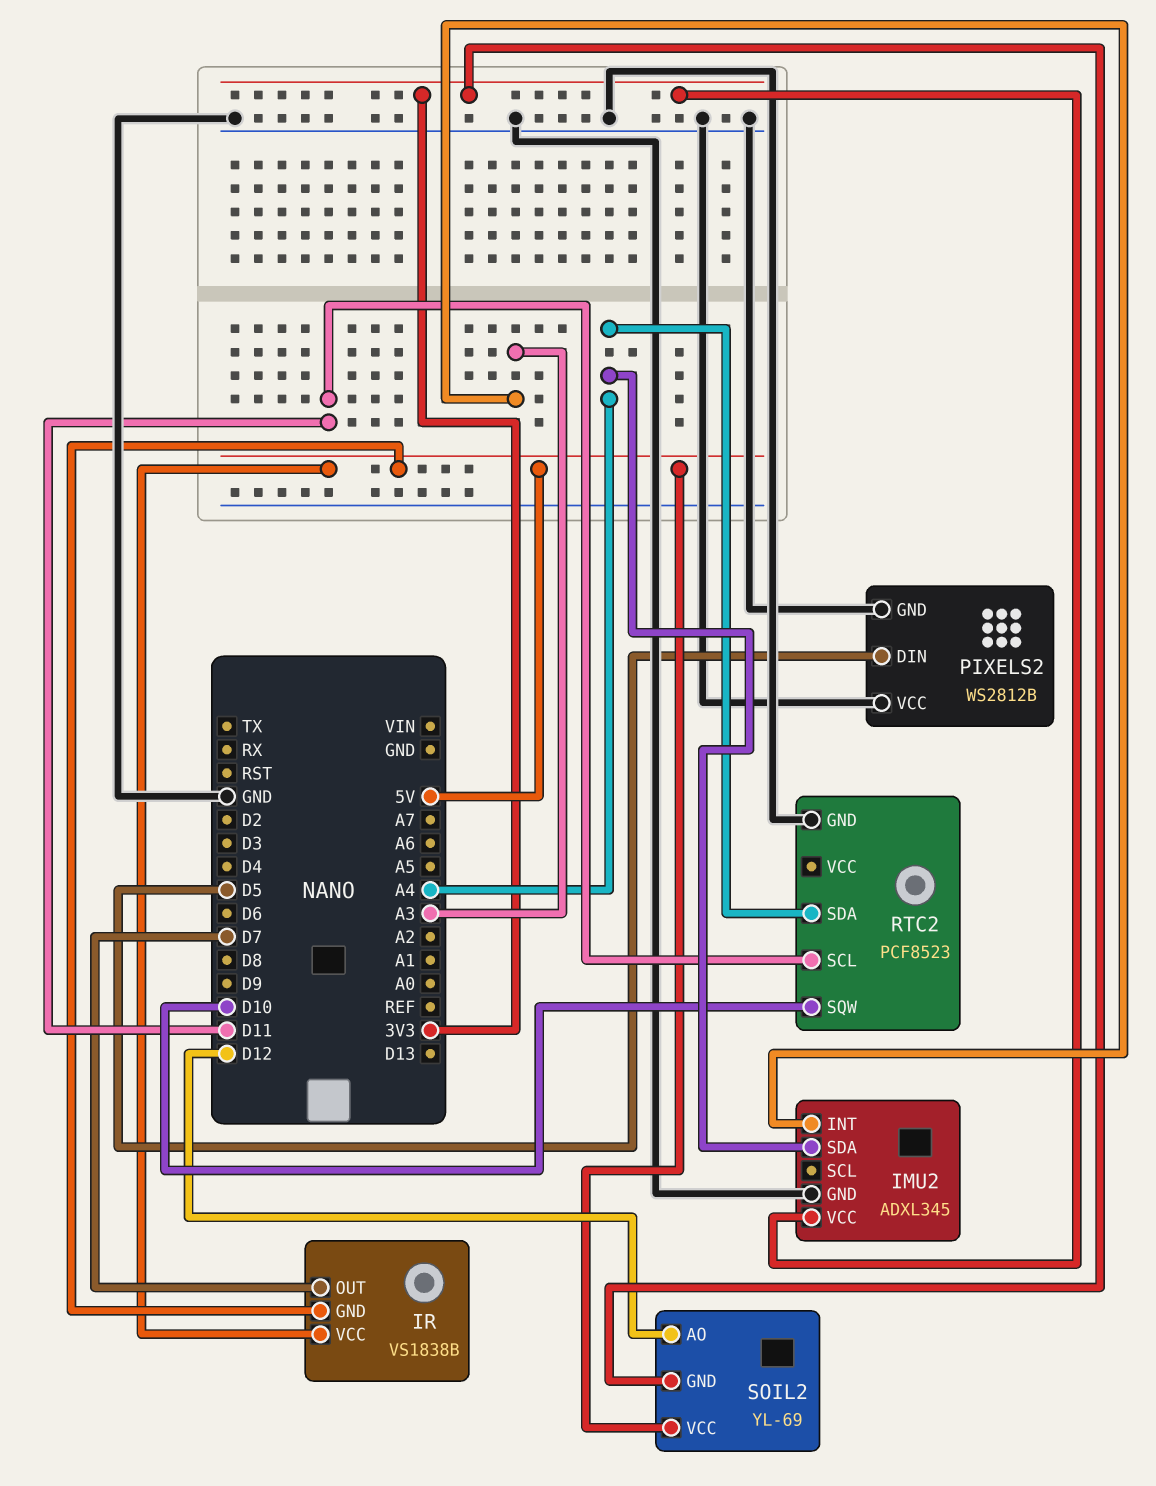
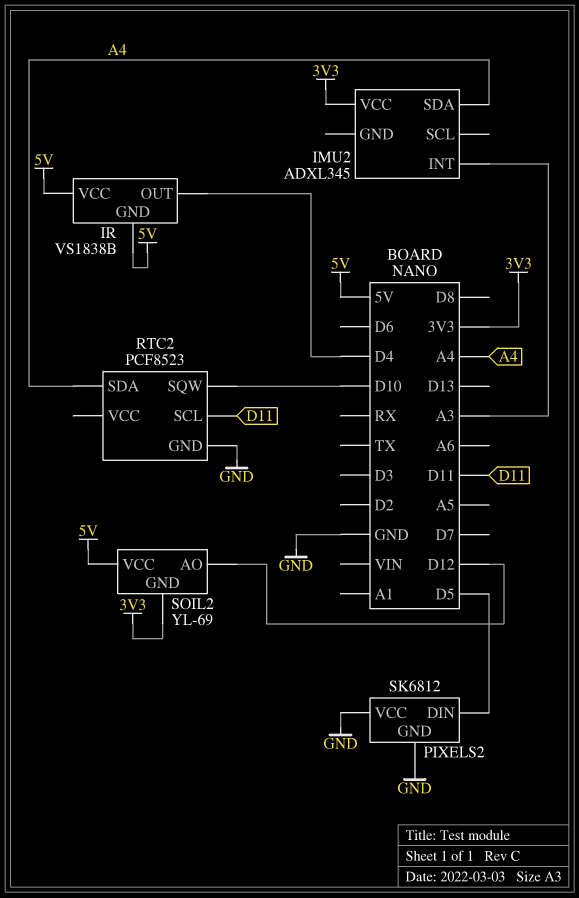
IMU2 pin GND: GND -> none
IR pin OUT: D7 -> D4
PIXELS2: WS2812B -> SK6812

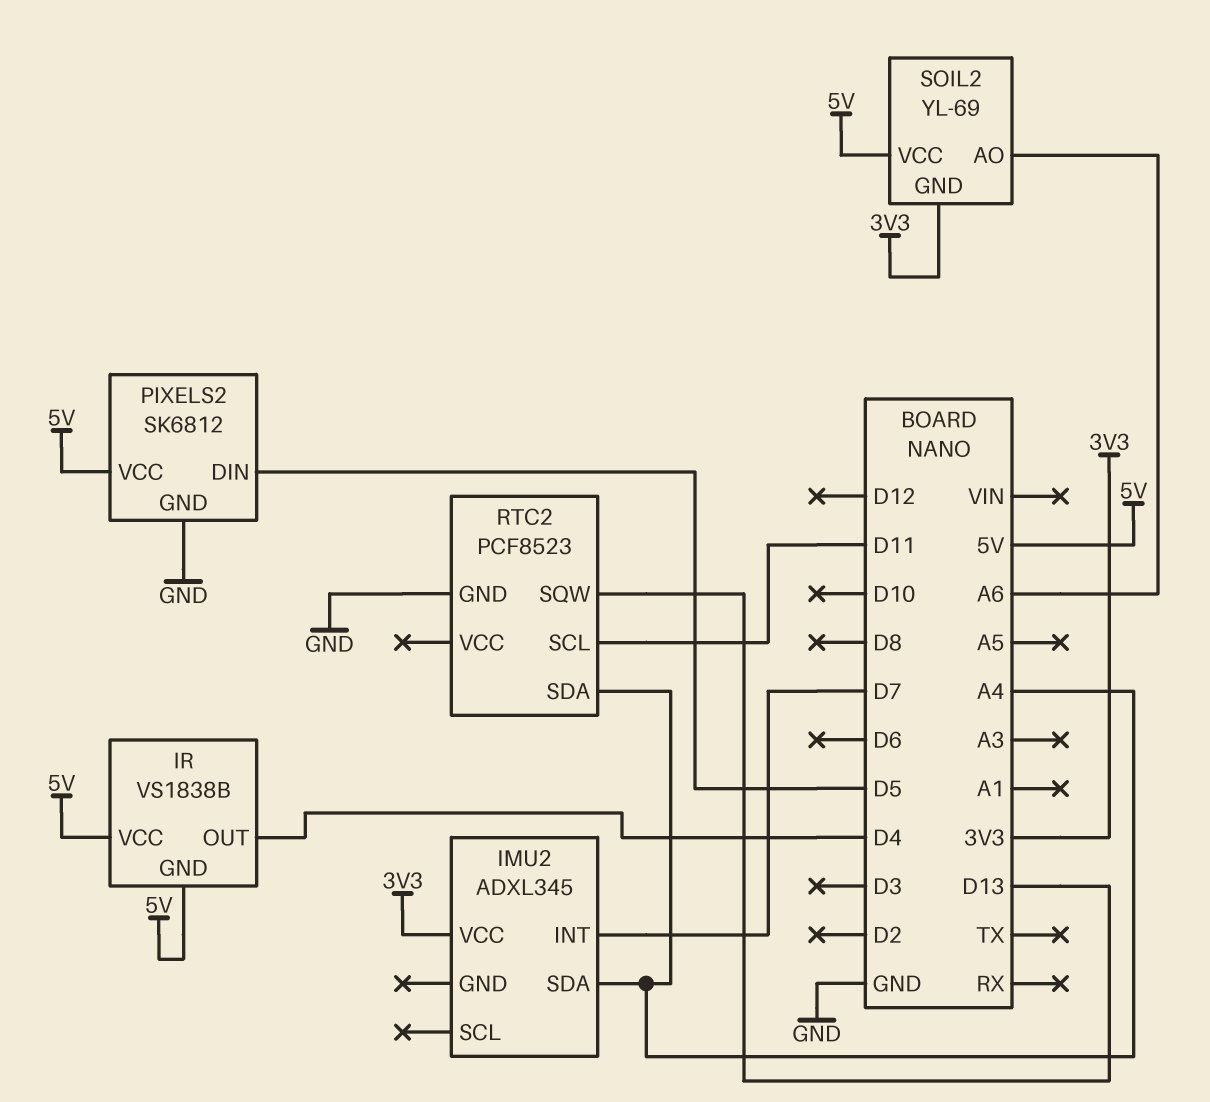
IMU2 pin INT: A3 -> D7
PIXELS2 pin VCC: GND -> 5V
RTC2 pin SQW: D10 -> D13
SOIL2 pin AO: D12 -> A6

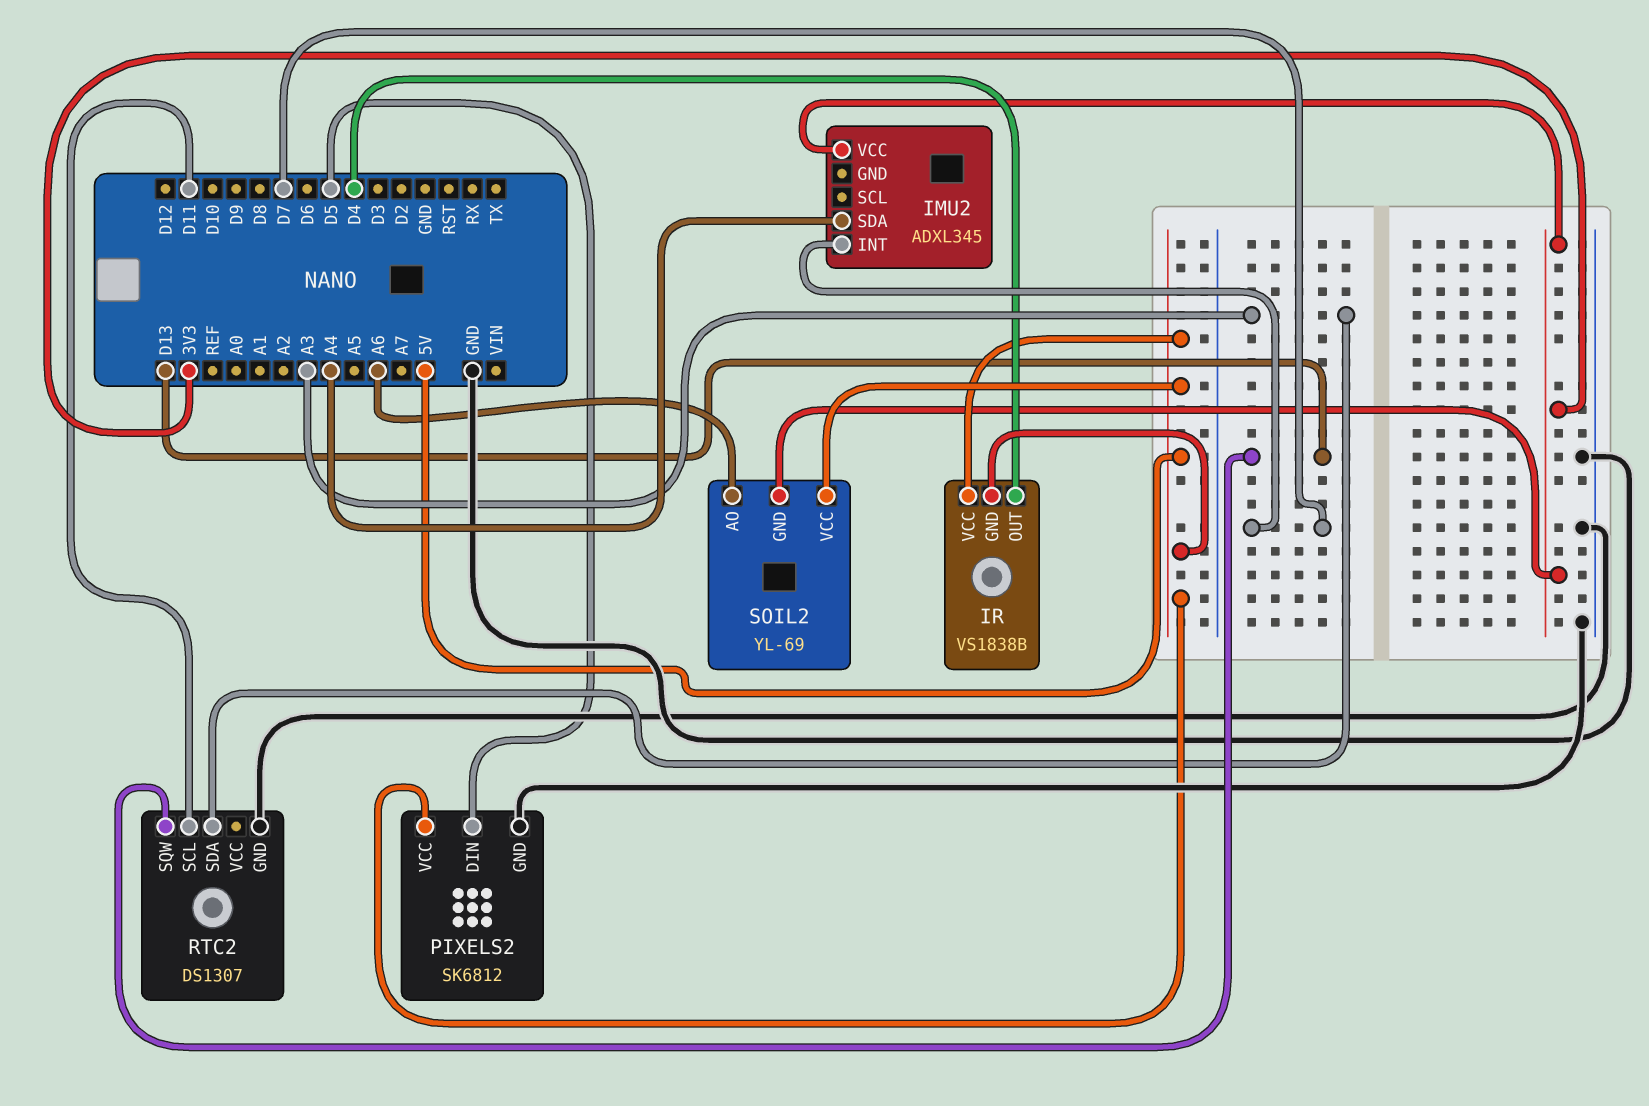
RTC2: PCF8523 -> DS1307
RTC2 pin SDA: A4 -> A3

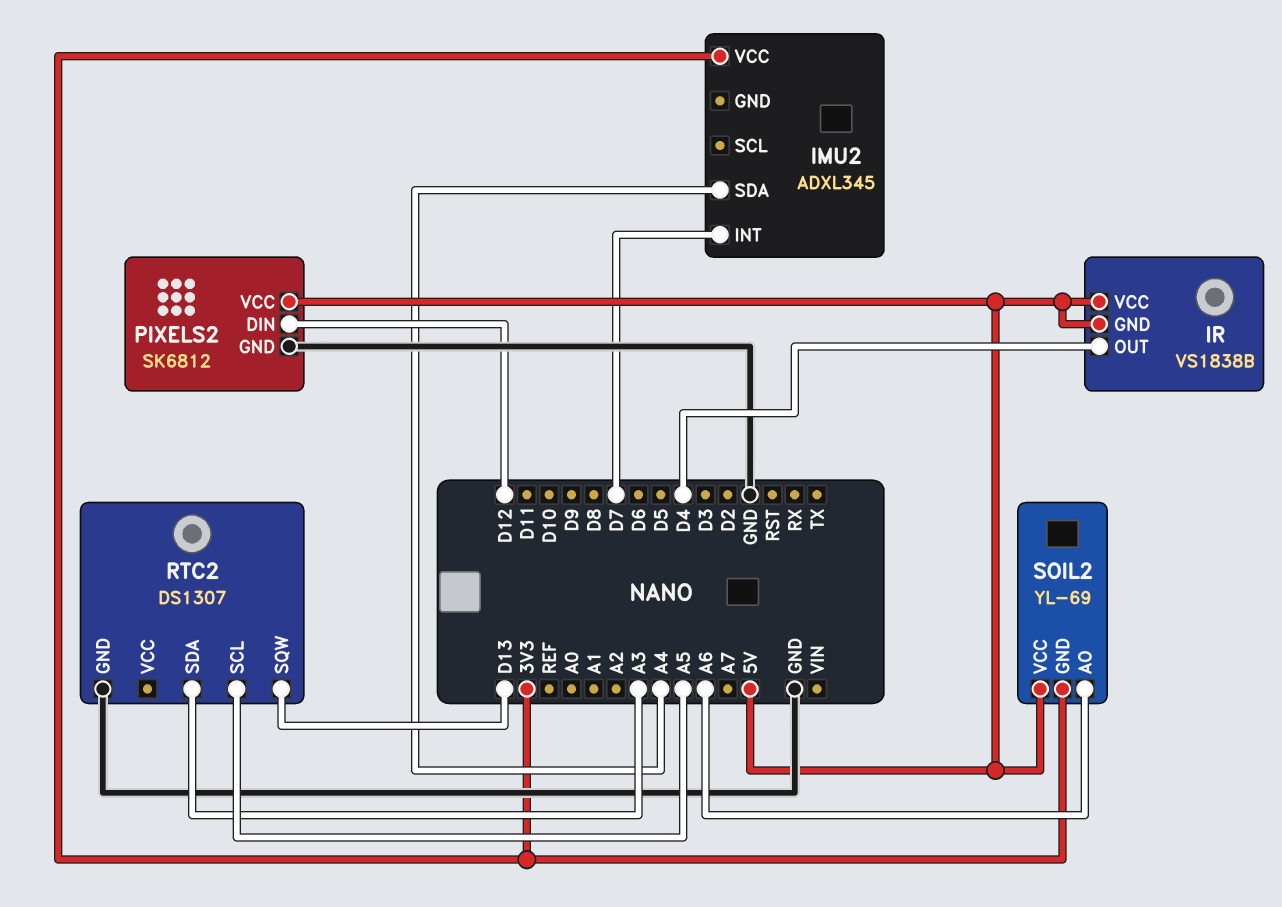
PIXELS2 pin DIN: D5 -> D12
RTC2 pin SCL: D11 -> A5

